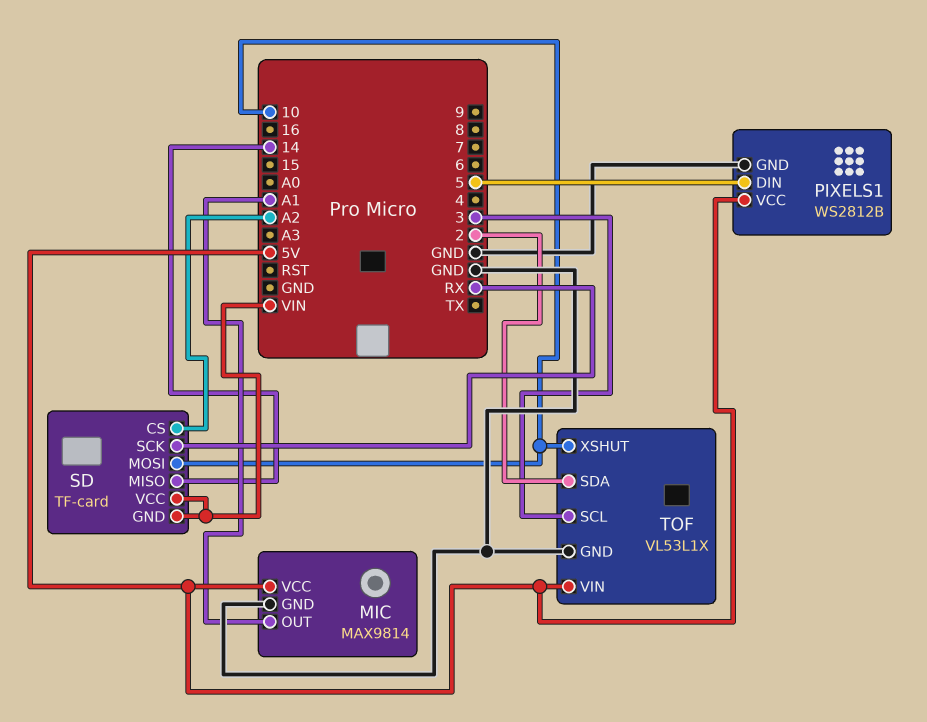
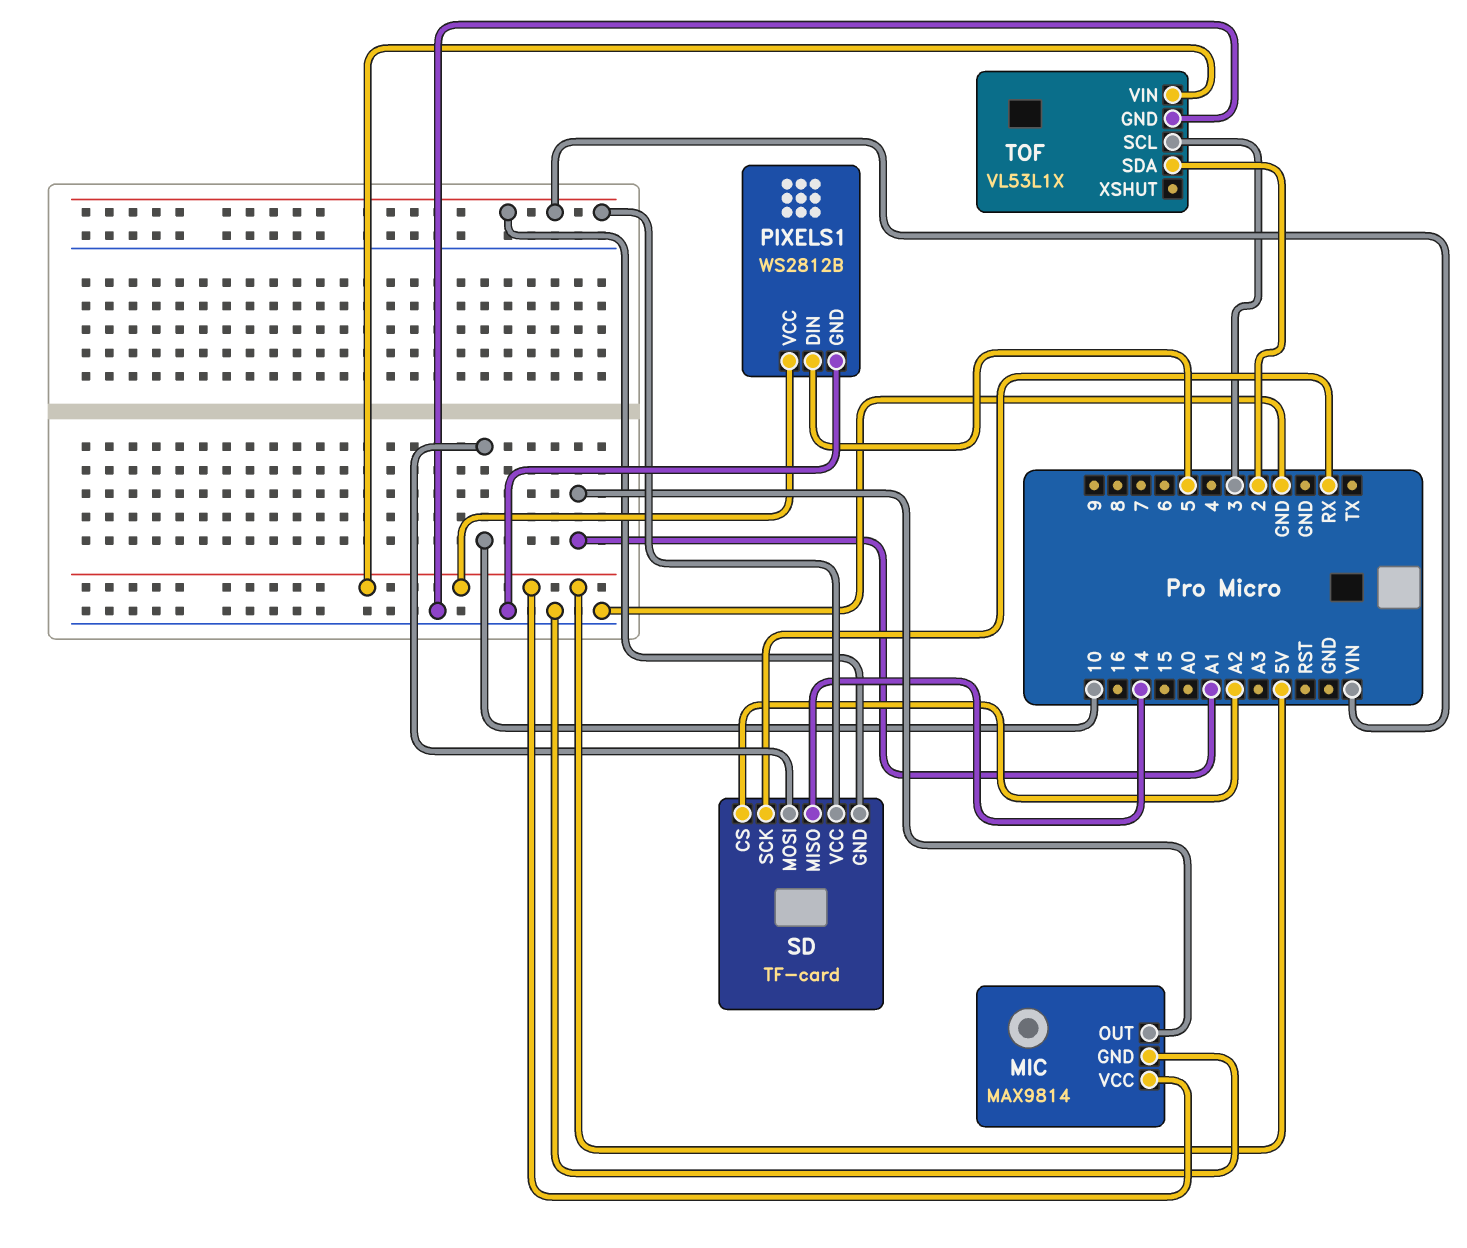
TOF pin XSHUT: 10 -> none

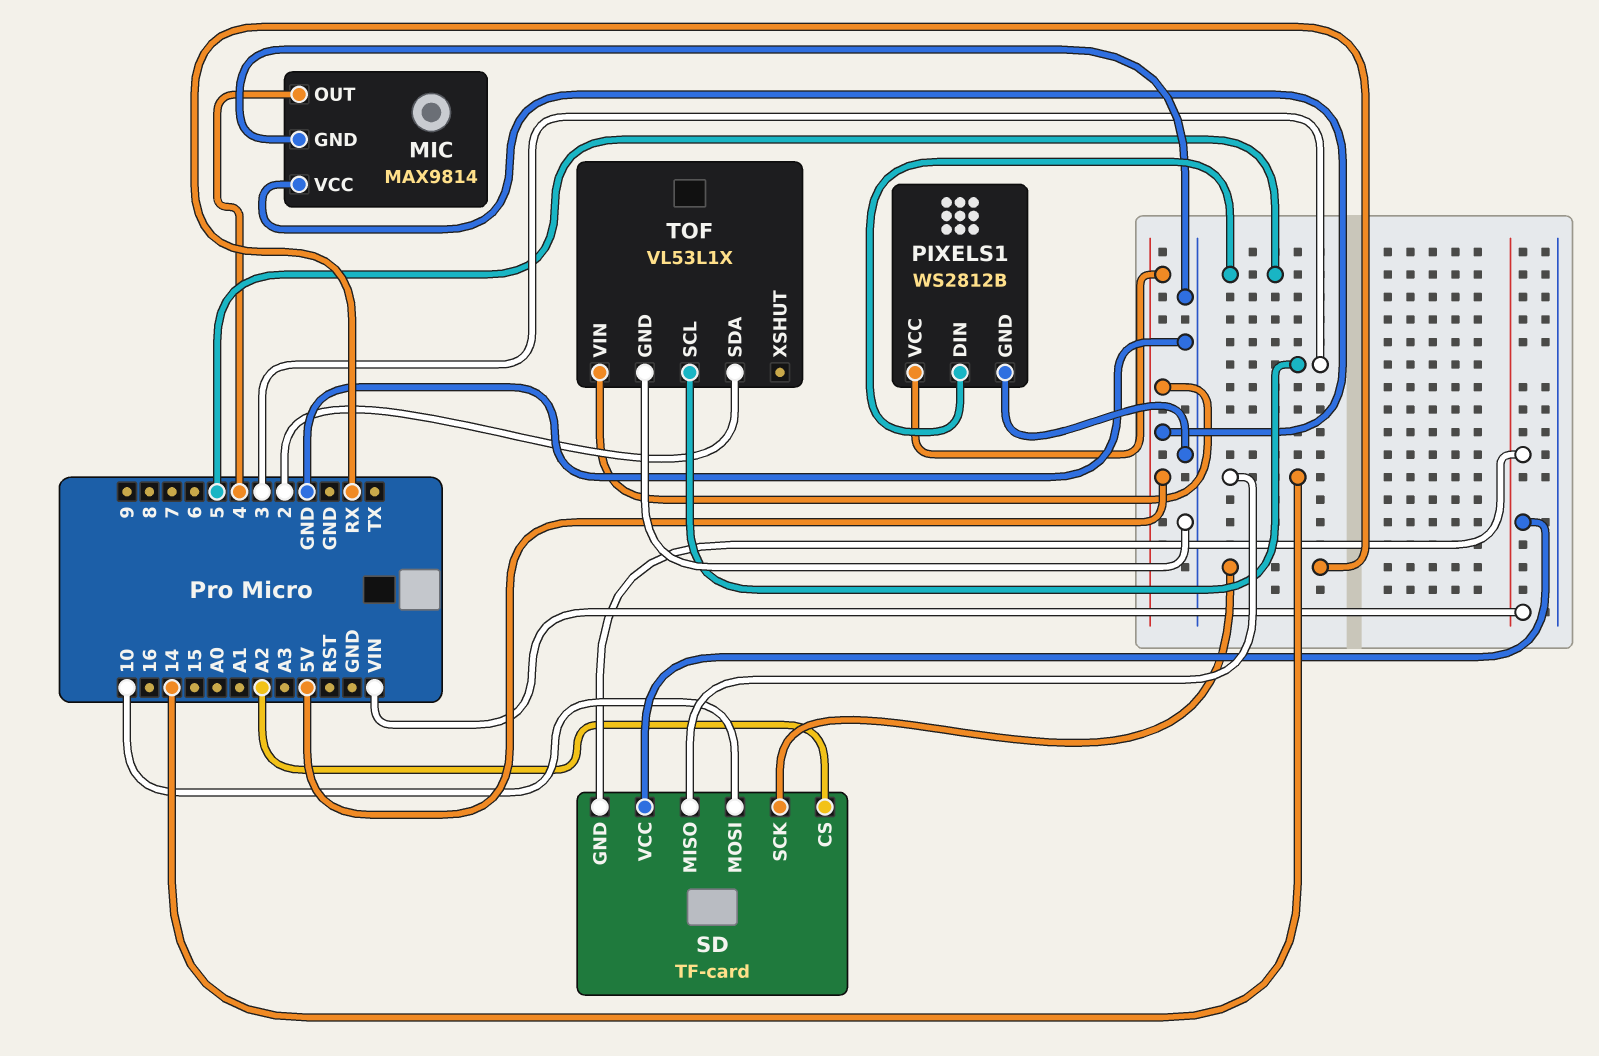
MIC pin OUT: A1 -> 4

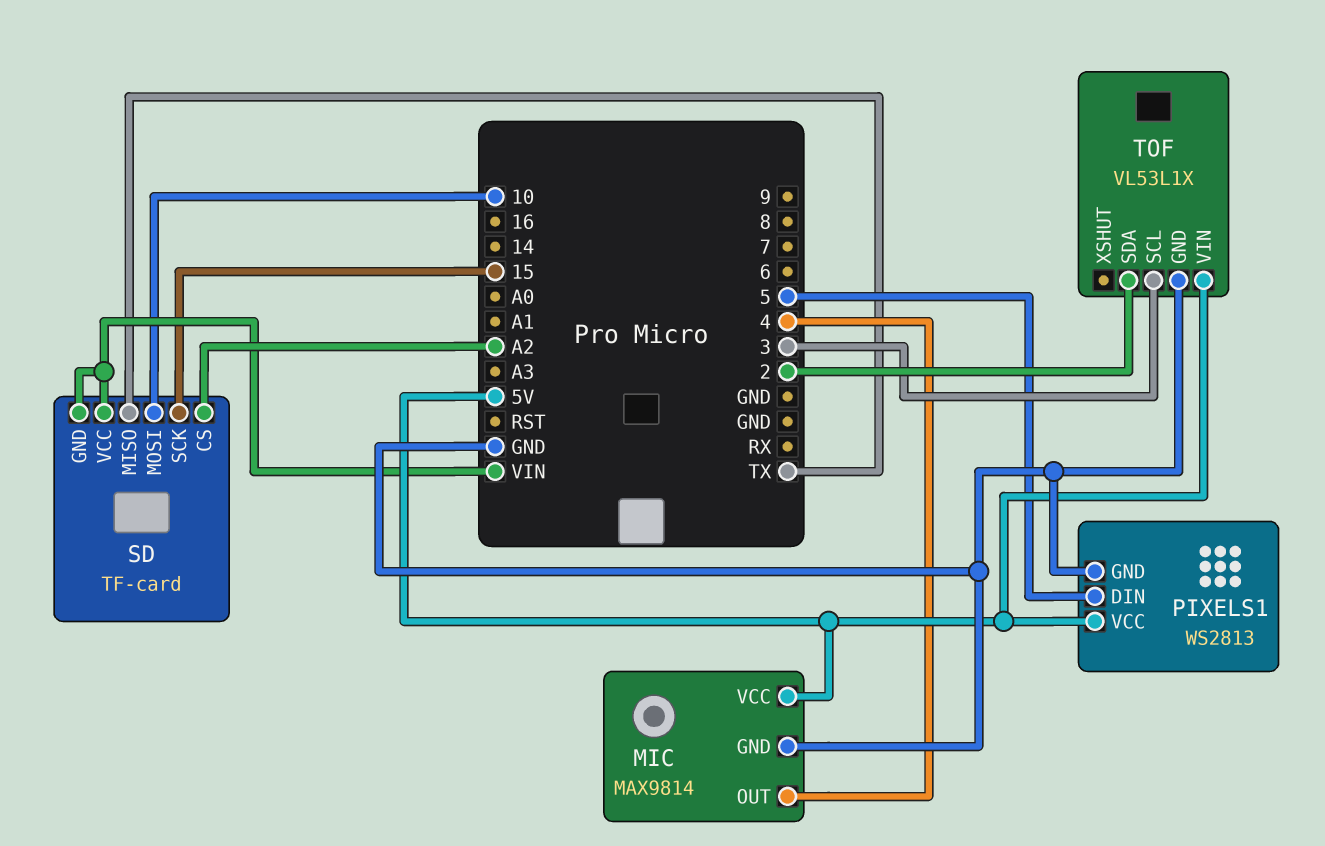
PIXELS1: WS2812B -> WS2813
SD pin MISO: 14 -> TX
SD pin SCK: RX -> 15

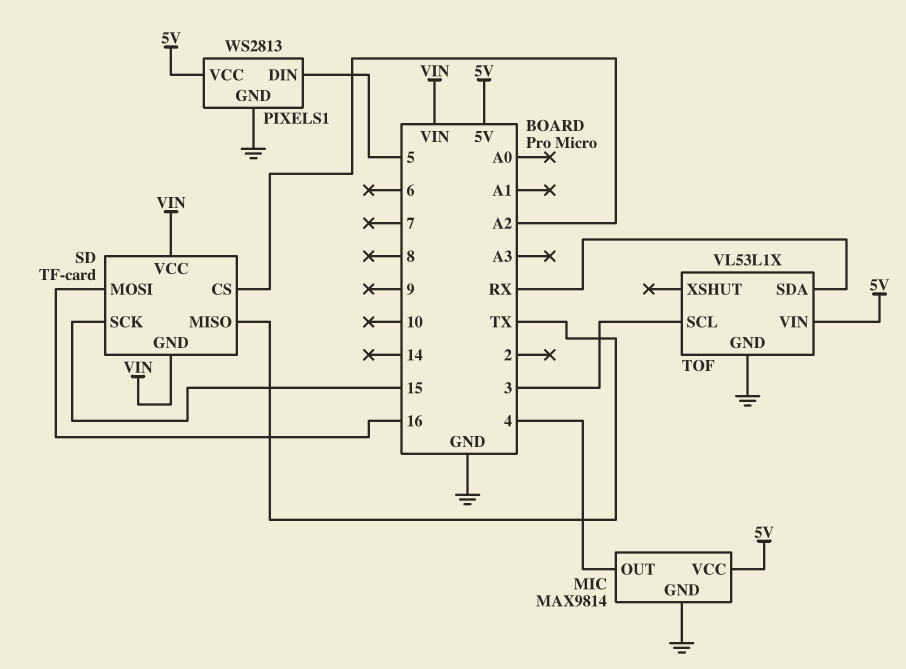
SD pin MOSI: 10 -> 16
TOF pin SDA: 2 -> RX

